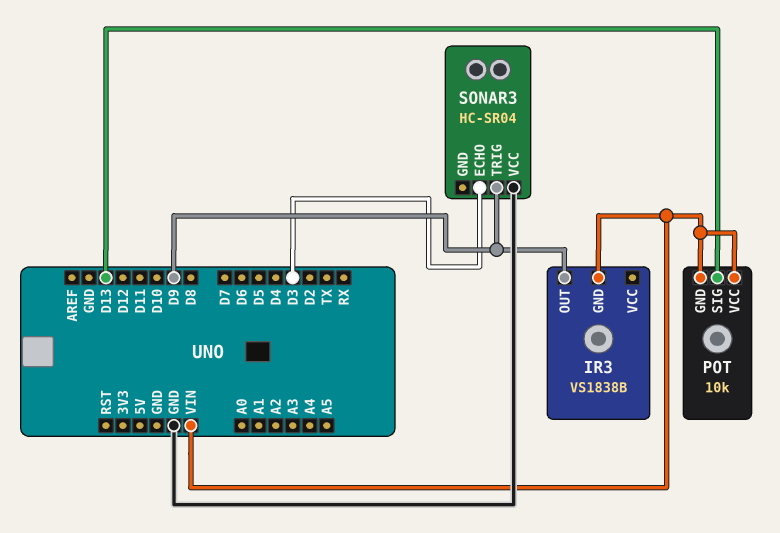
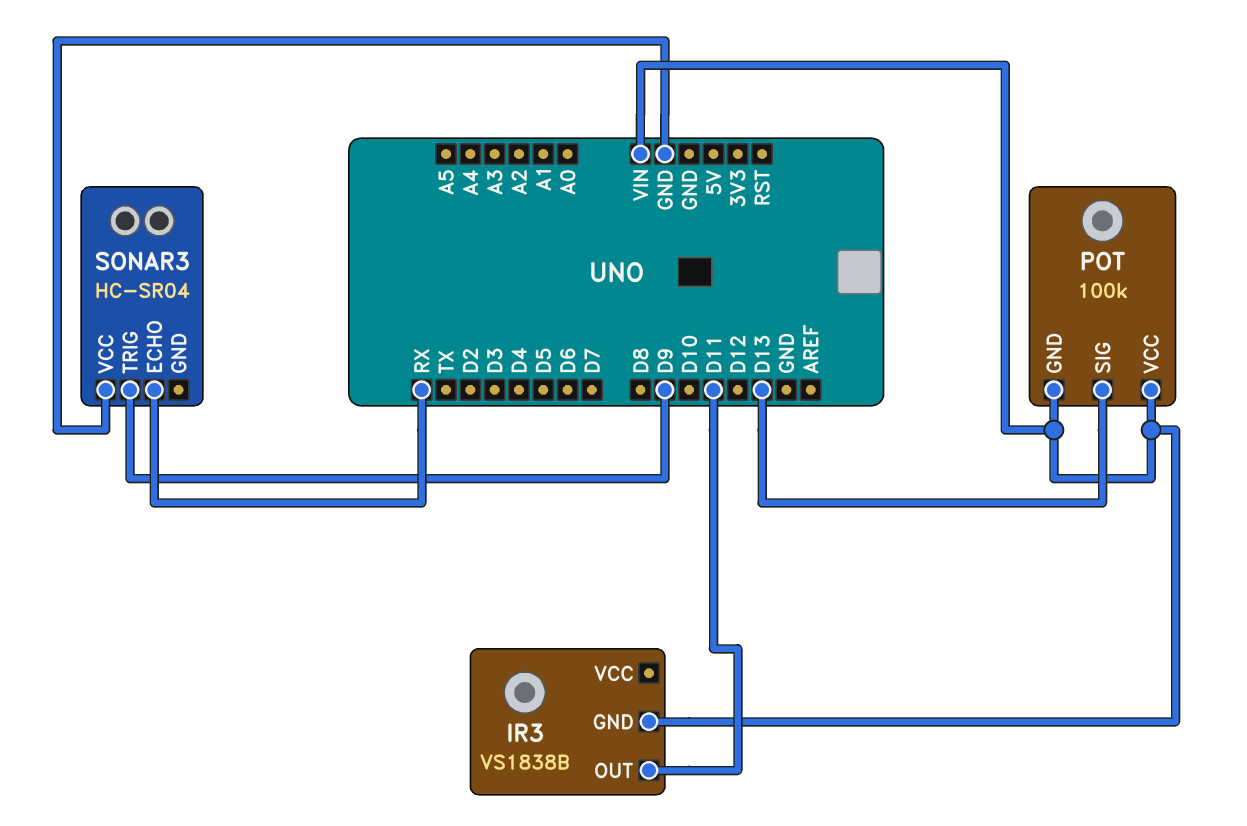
IR3 pin OUT: D9 -> D11
POT: 10k -> 100k
SONAR3 pin ECHO: D3 -> RX

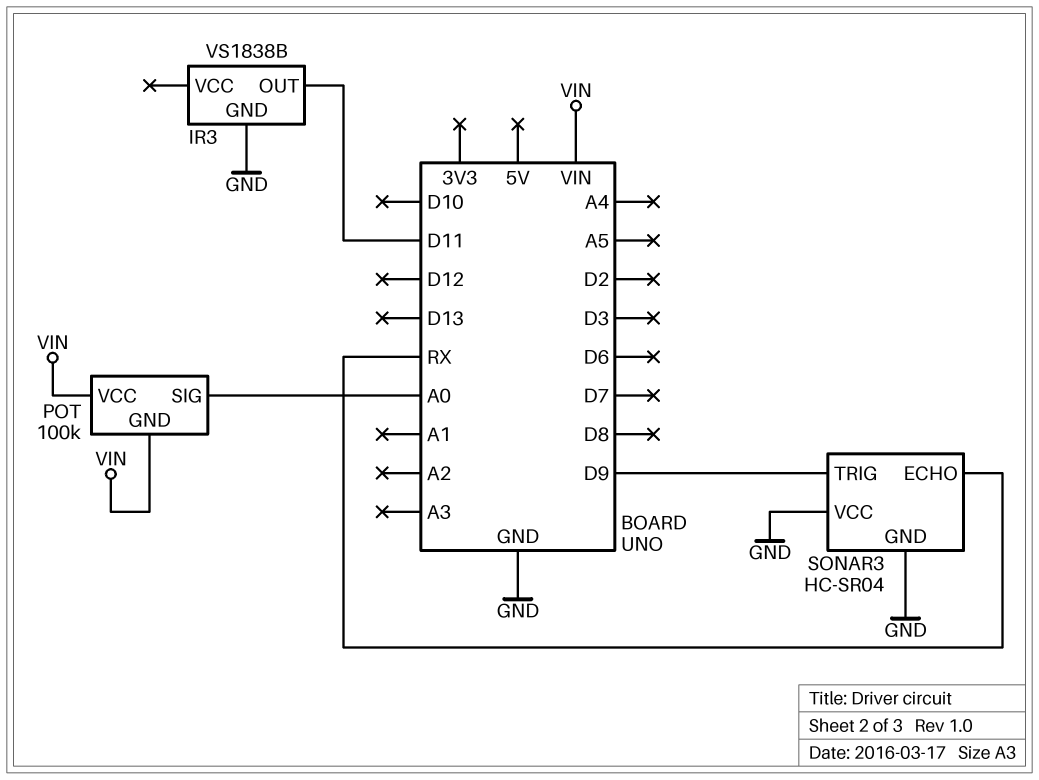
IR3 pin GND: VIN -> GND
POT pin SIG: D13 -> A0
SONAR3 pin GND: none -> GND

